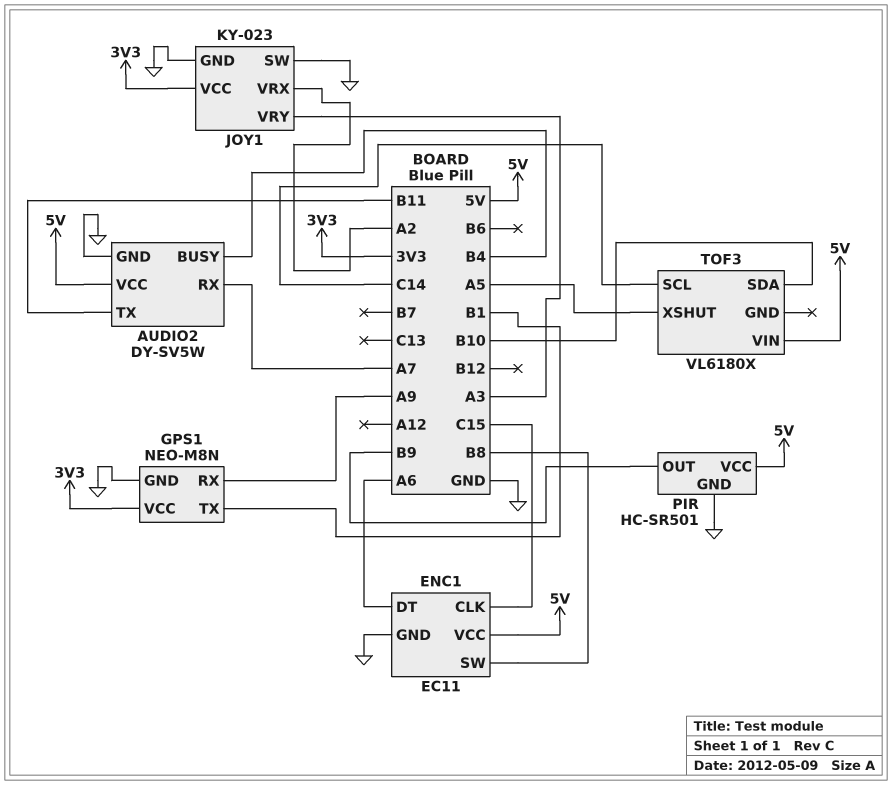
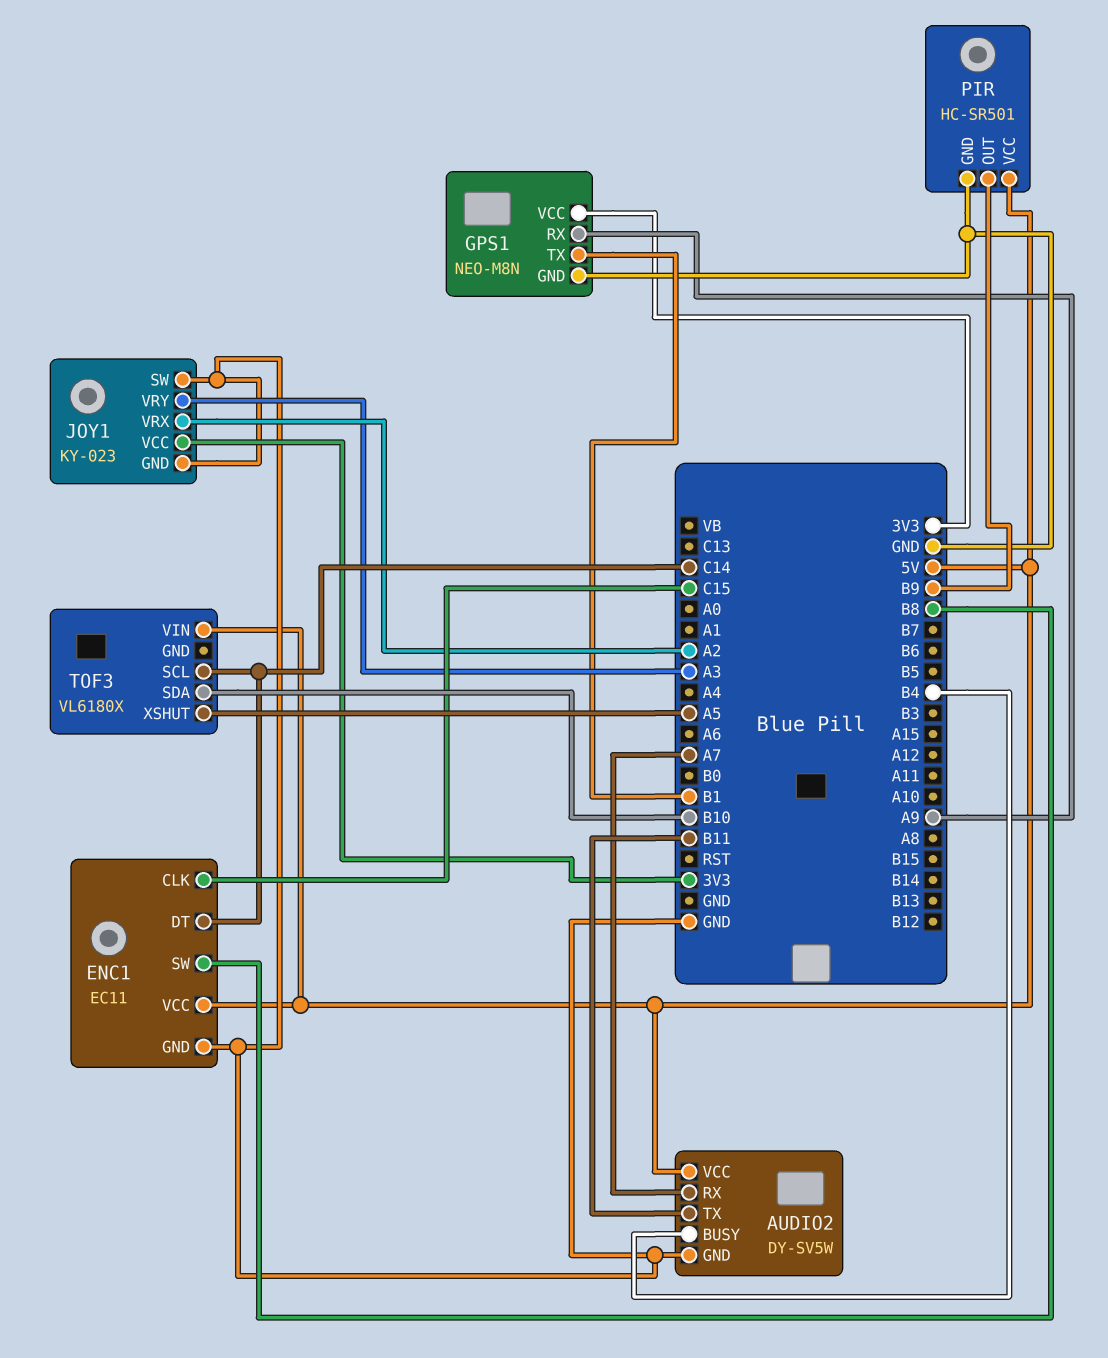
ENC1 pin DT: A6 -> C14

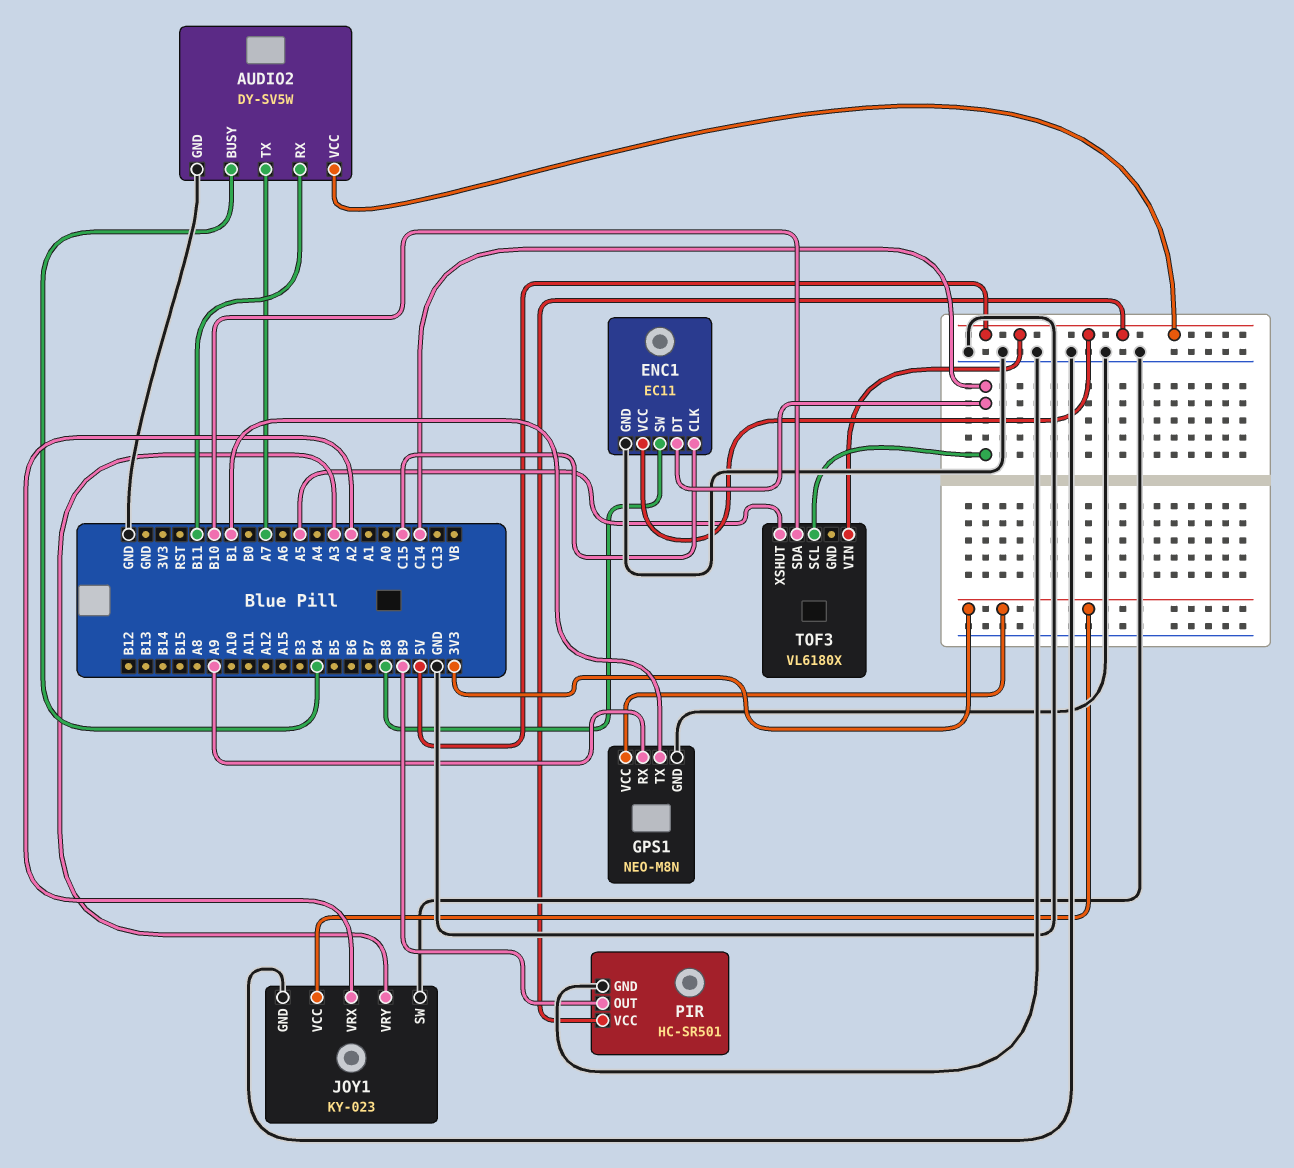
AUDIO2 pin RX: A7 -> B11
AUDIO2 pin TX: B11 -> A7

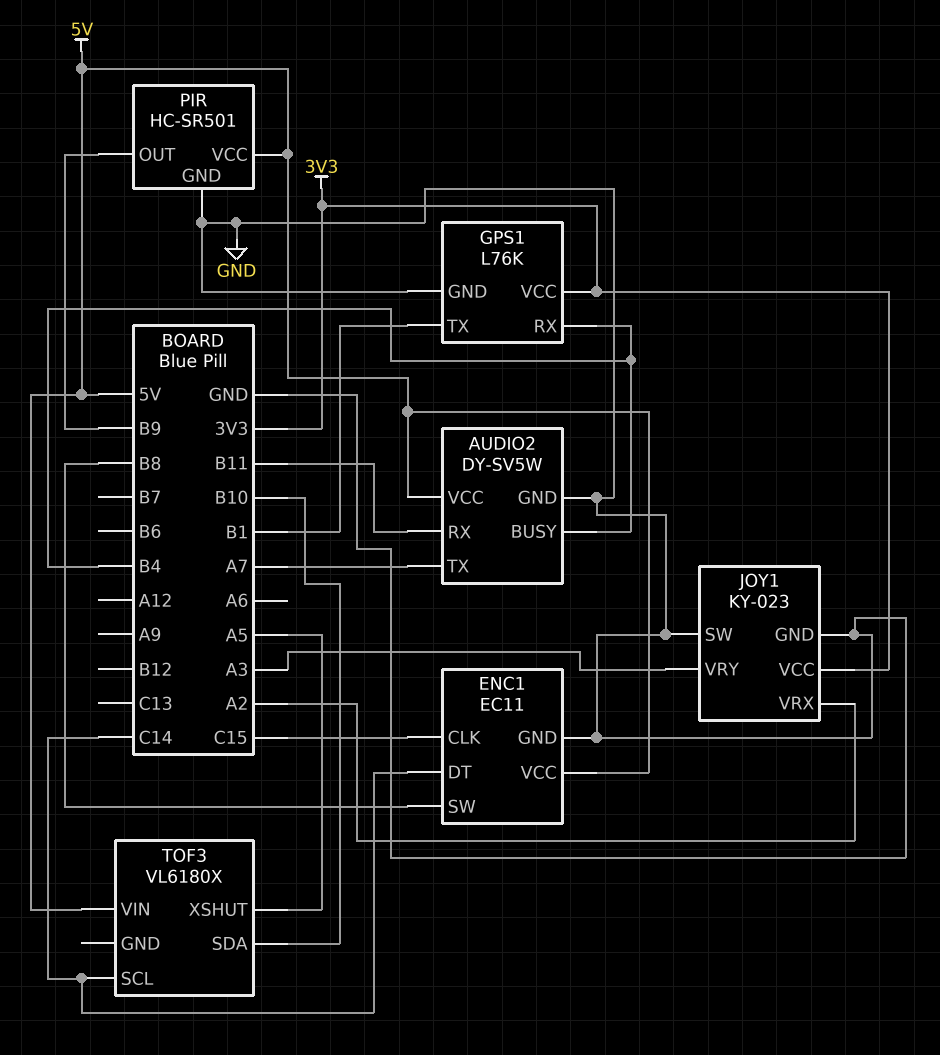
GPS1: NEO-M8N -> L76K
GPS1 pin RX: A9 -> B4

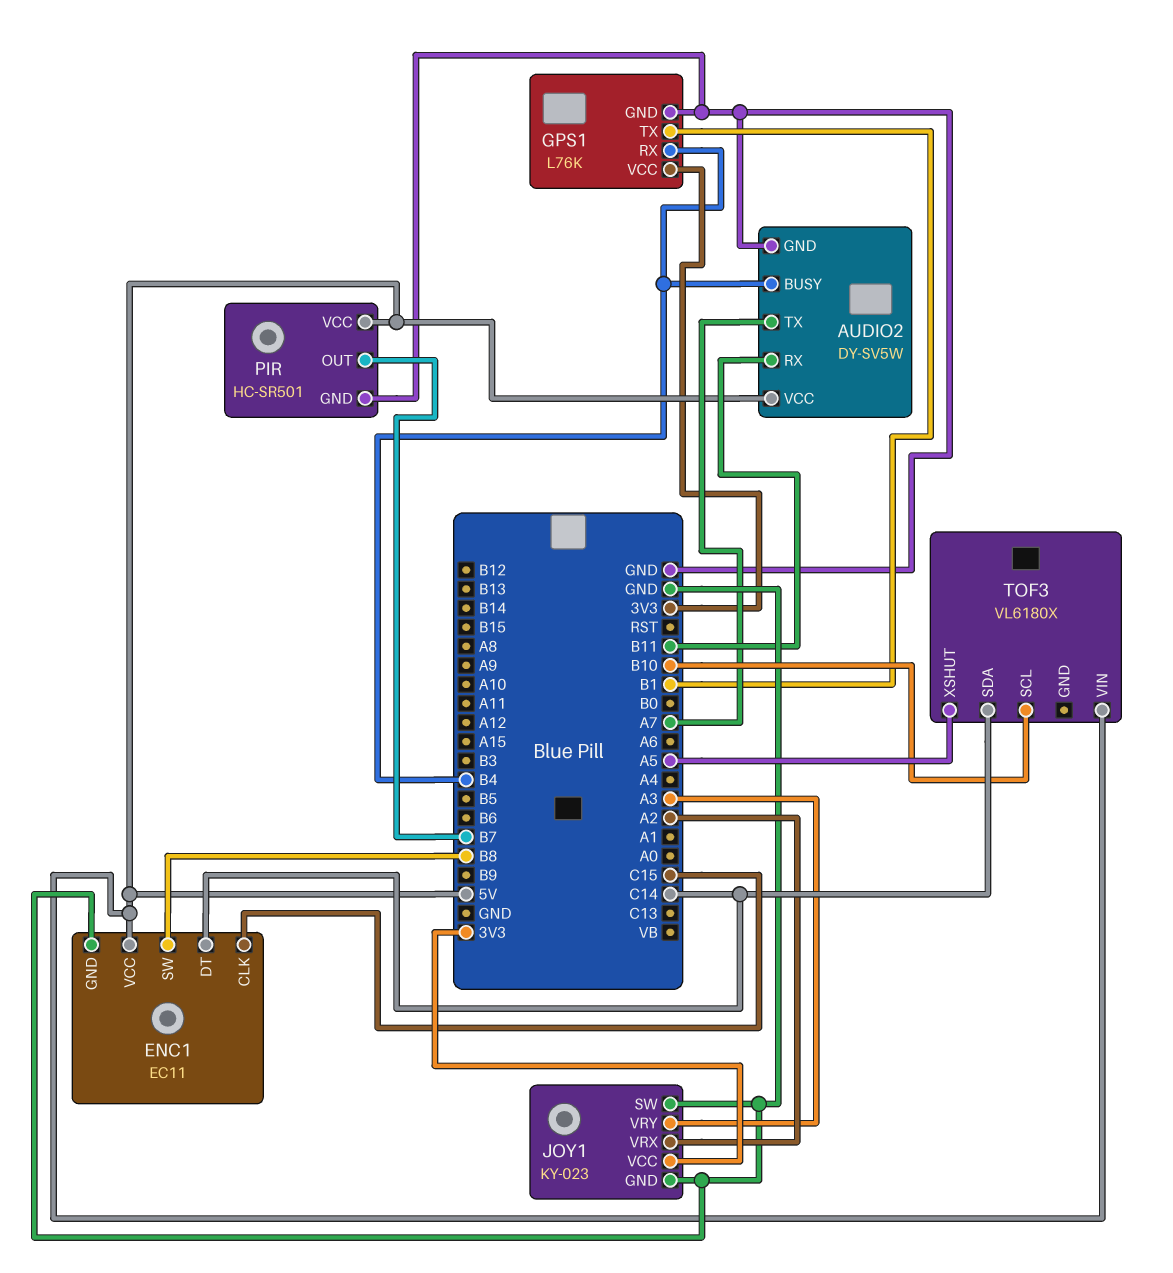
PIR pin OUT: B9 -> B7
TOF3 pin SCL: C14 -> B10
TOF3 pin SDA: B10 -> C14

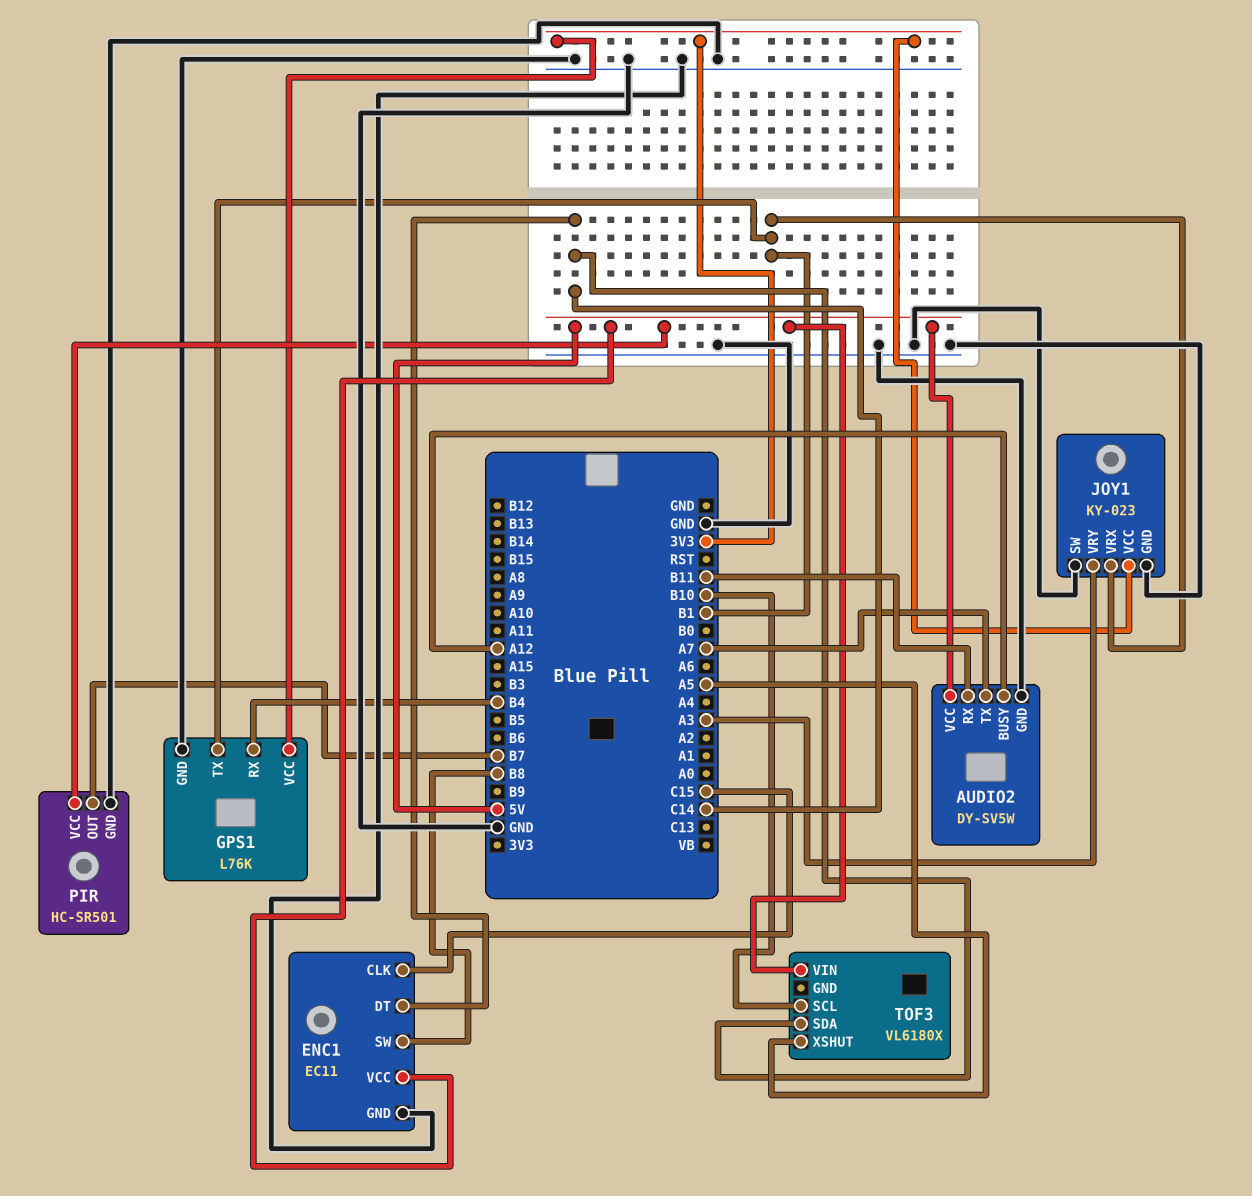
AUDIO2 pin BUSY: B4 -> A12
JOY1 pin VRX: A2 -> B1

